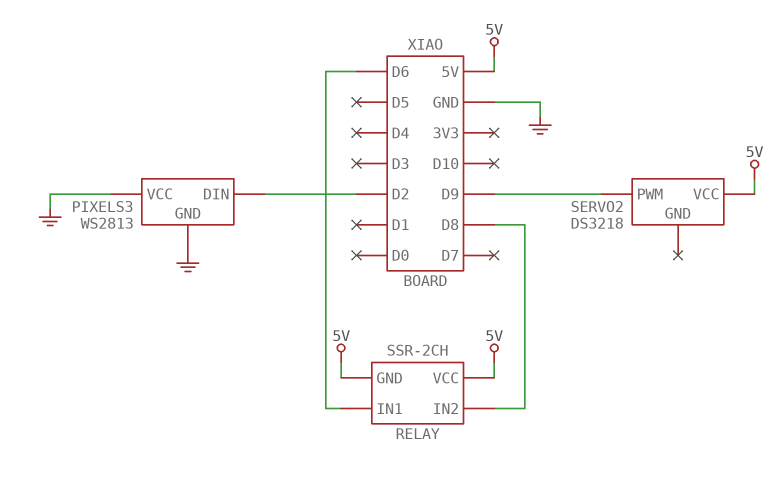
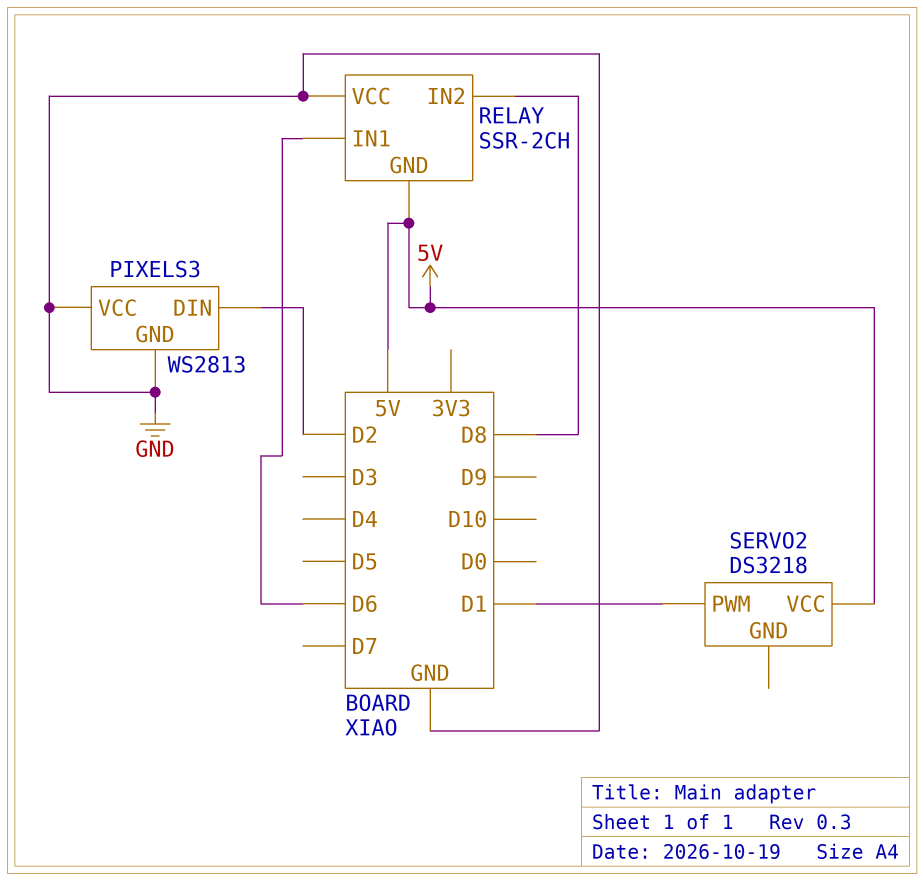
RELAY pin VCC: 5V -> GND
SERVO2 pin PWM: D9 -> D1

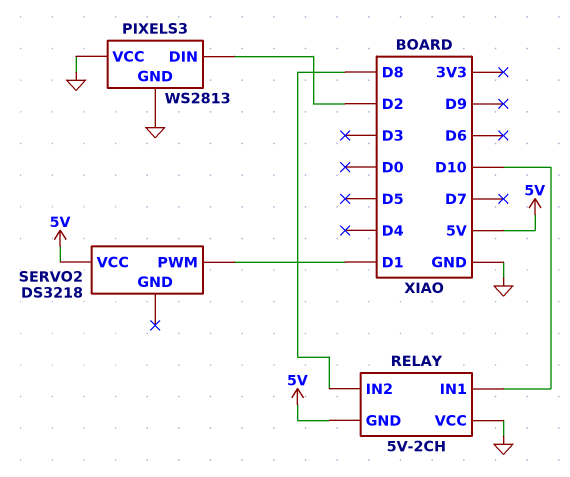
RELAY: SSR-2CH -> 5V-2CH
RELAY pin IN1: D6 -> D10

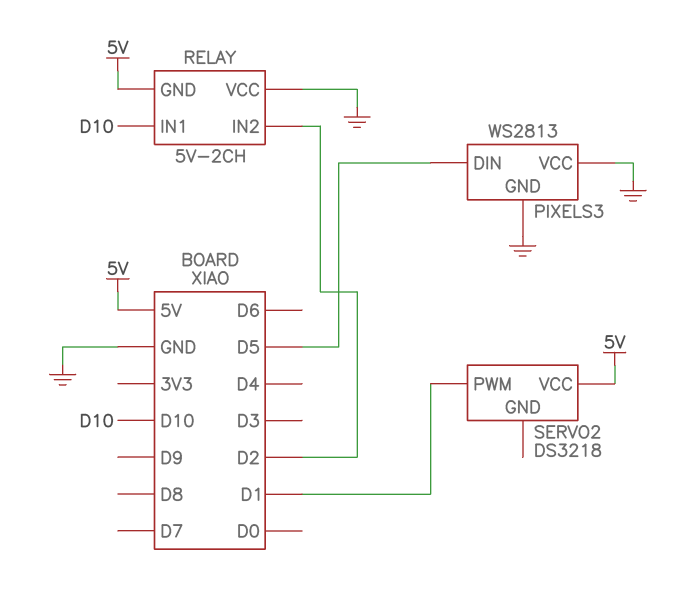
PIXELS3 pin DIN: D2 -> D5
RELAY pin IN2: D8 -> D2

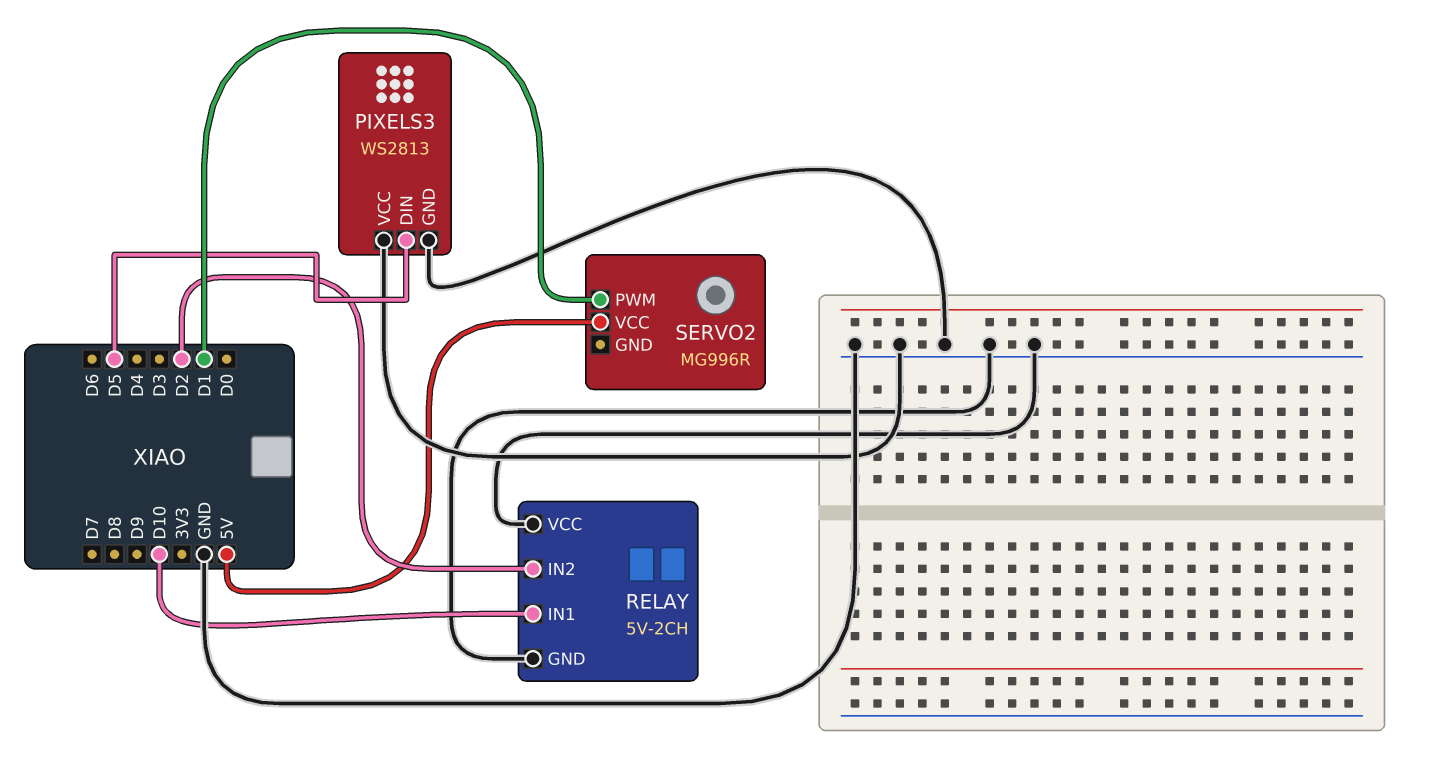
RELAY pin GND: 5V -> GND
SERVO2: DS3218 -> MG996R

